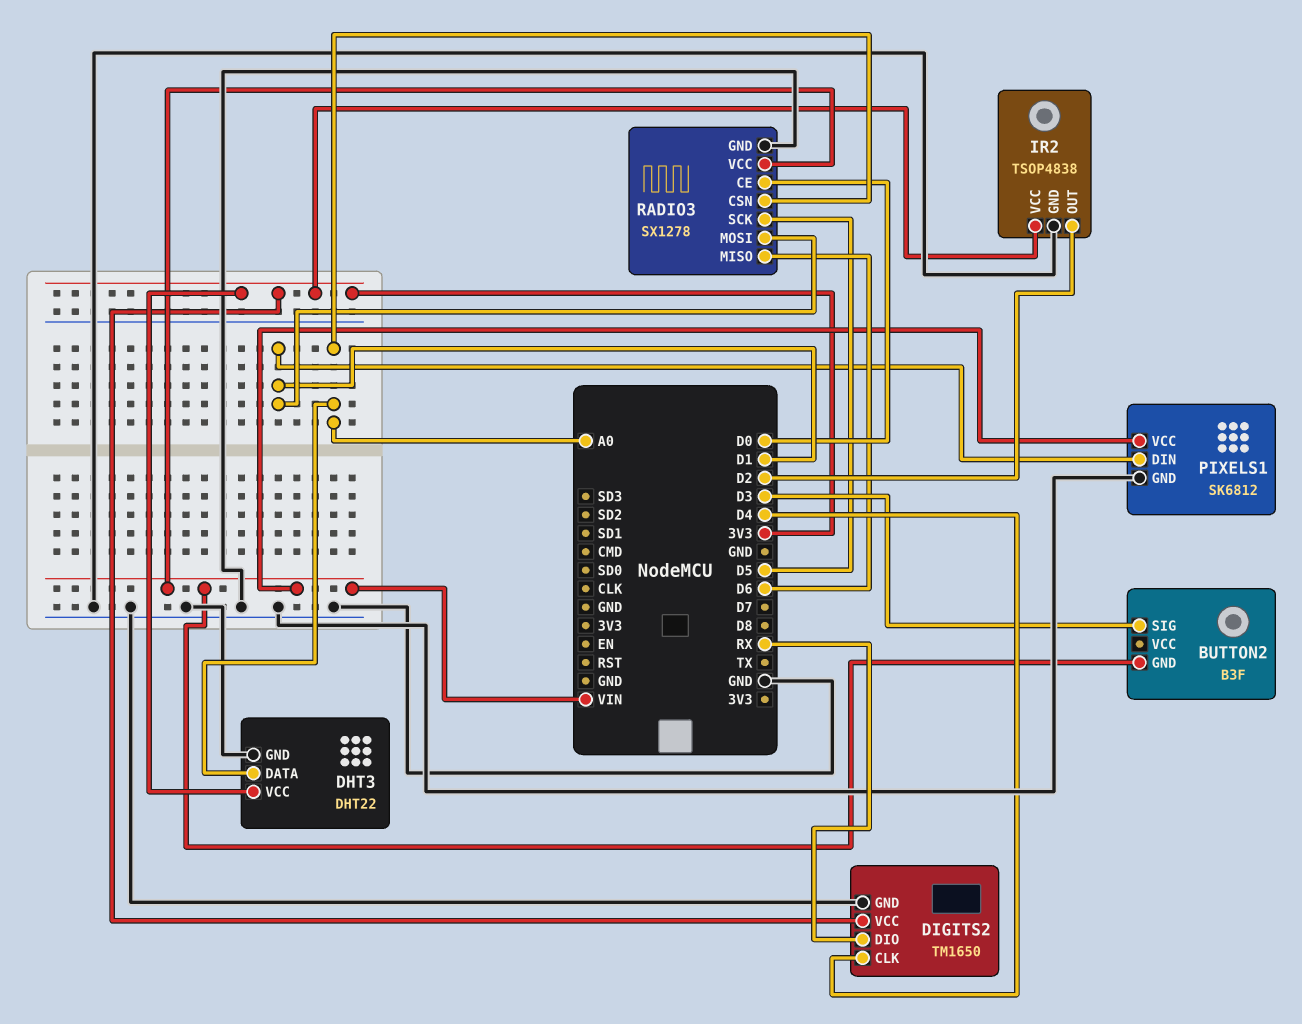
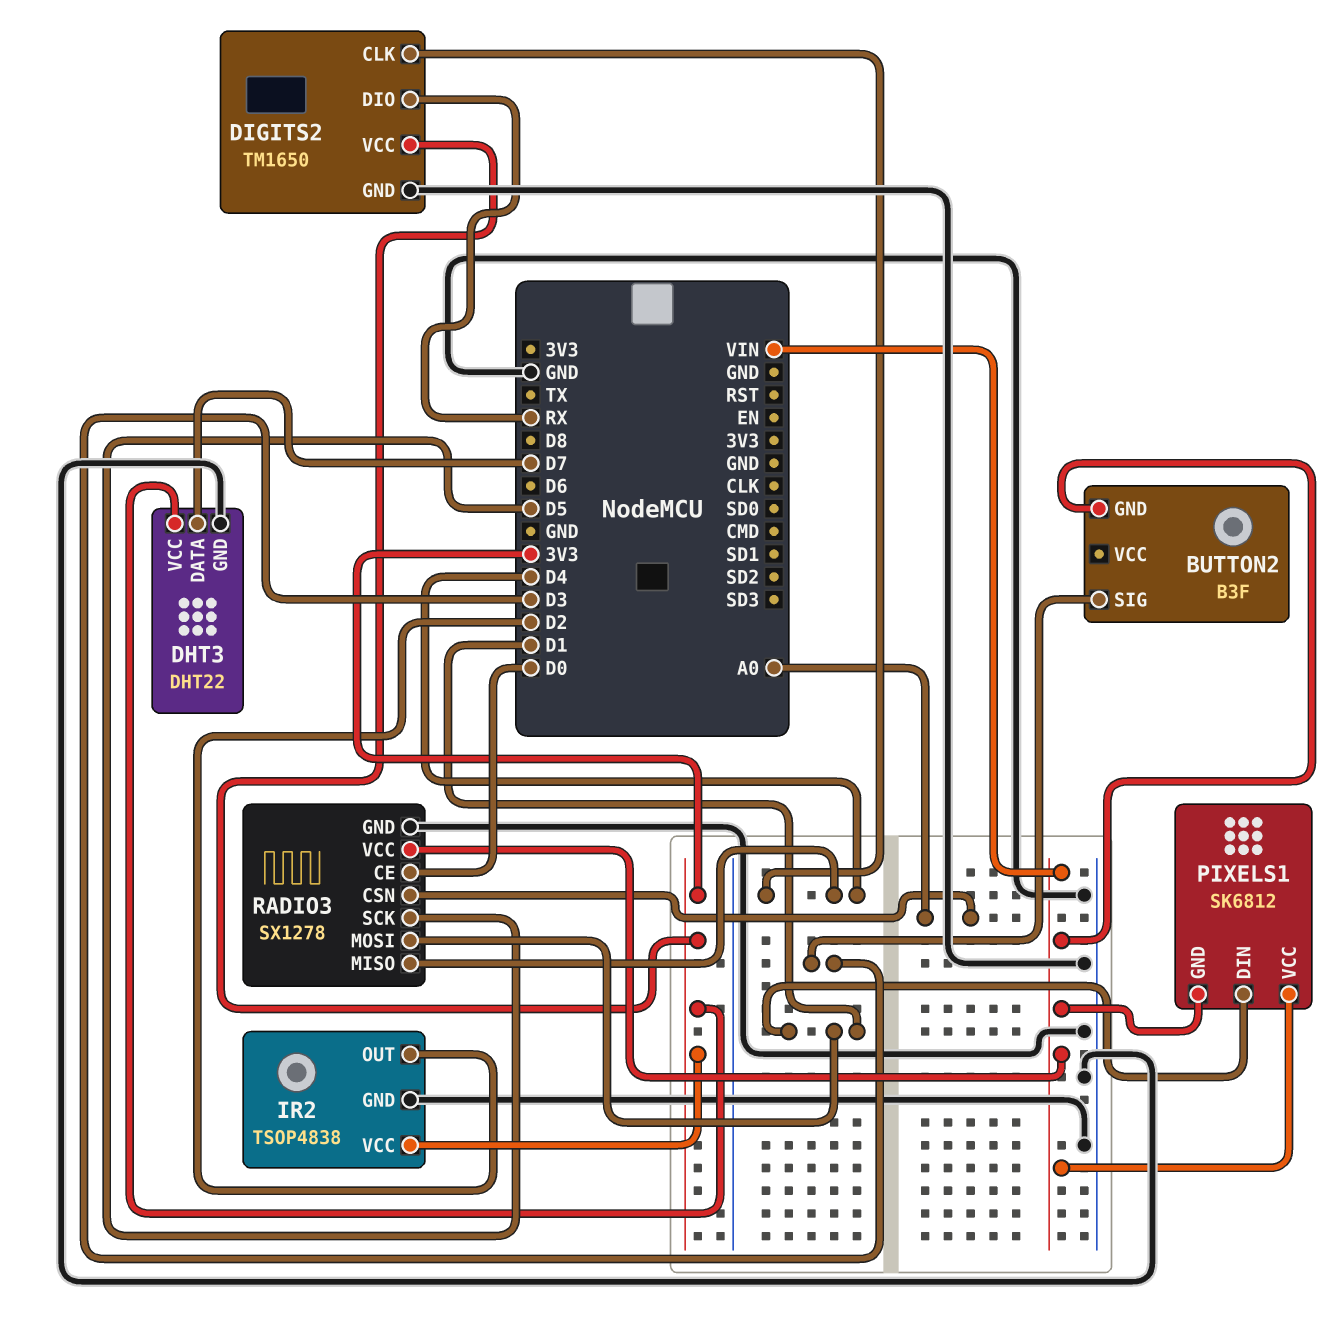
DHT3 pin DATA: A0 -> D7
PIXELS1 pin GND: GND -> VIN
RADIO3 pin MISO: D6 -> D4

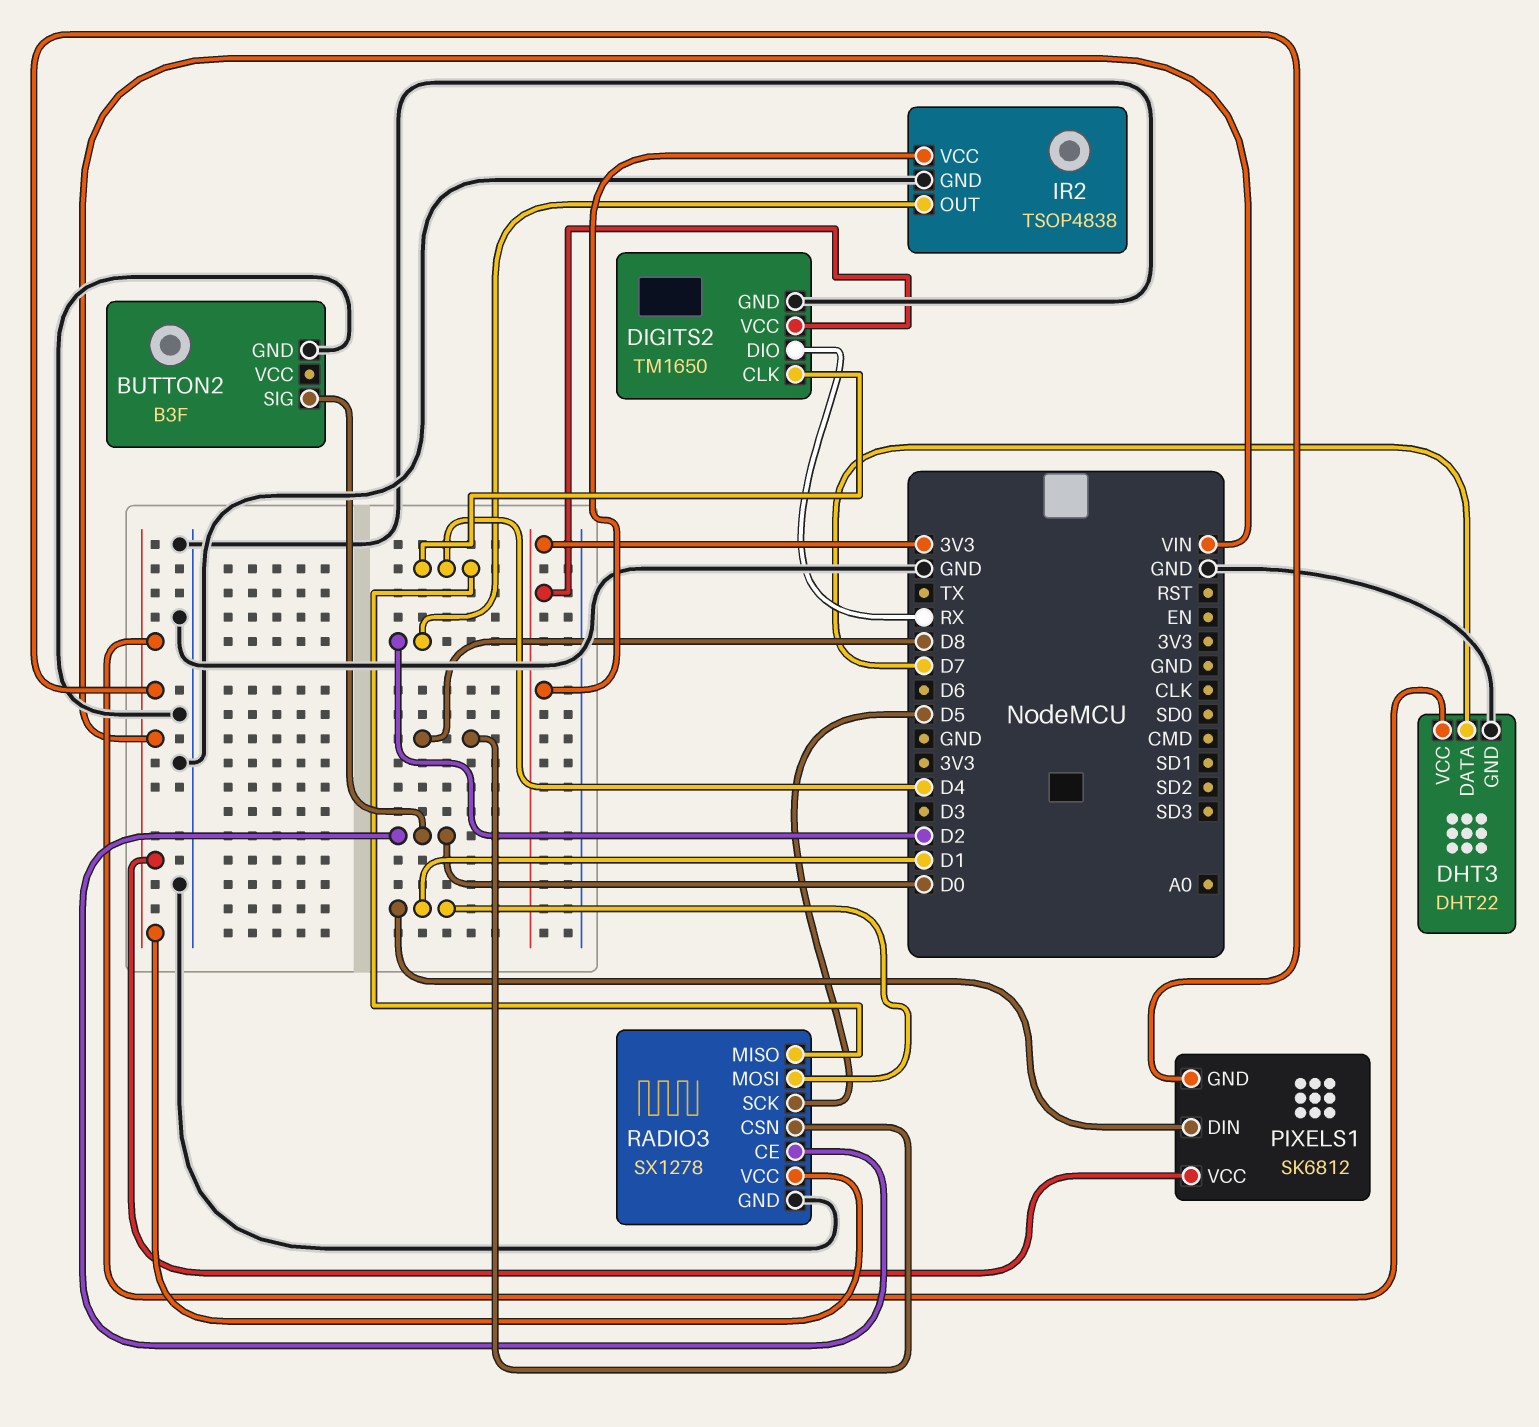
BUTTON2 pin GND: VIN -> GND
BUTTON2 pin SIG: D3 -> D0
DHT3 pin VCC: 3V3 -> VIN
RADIO3 pin CSN: A0 -> D8

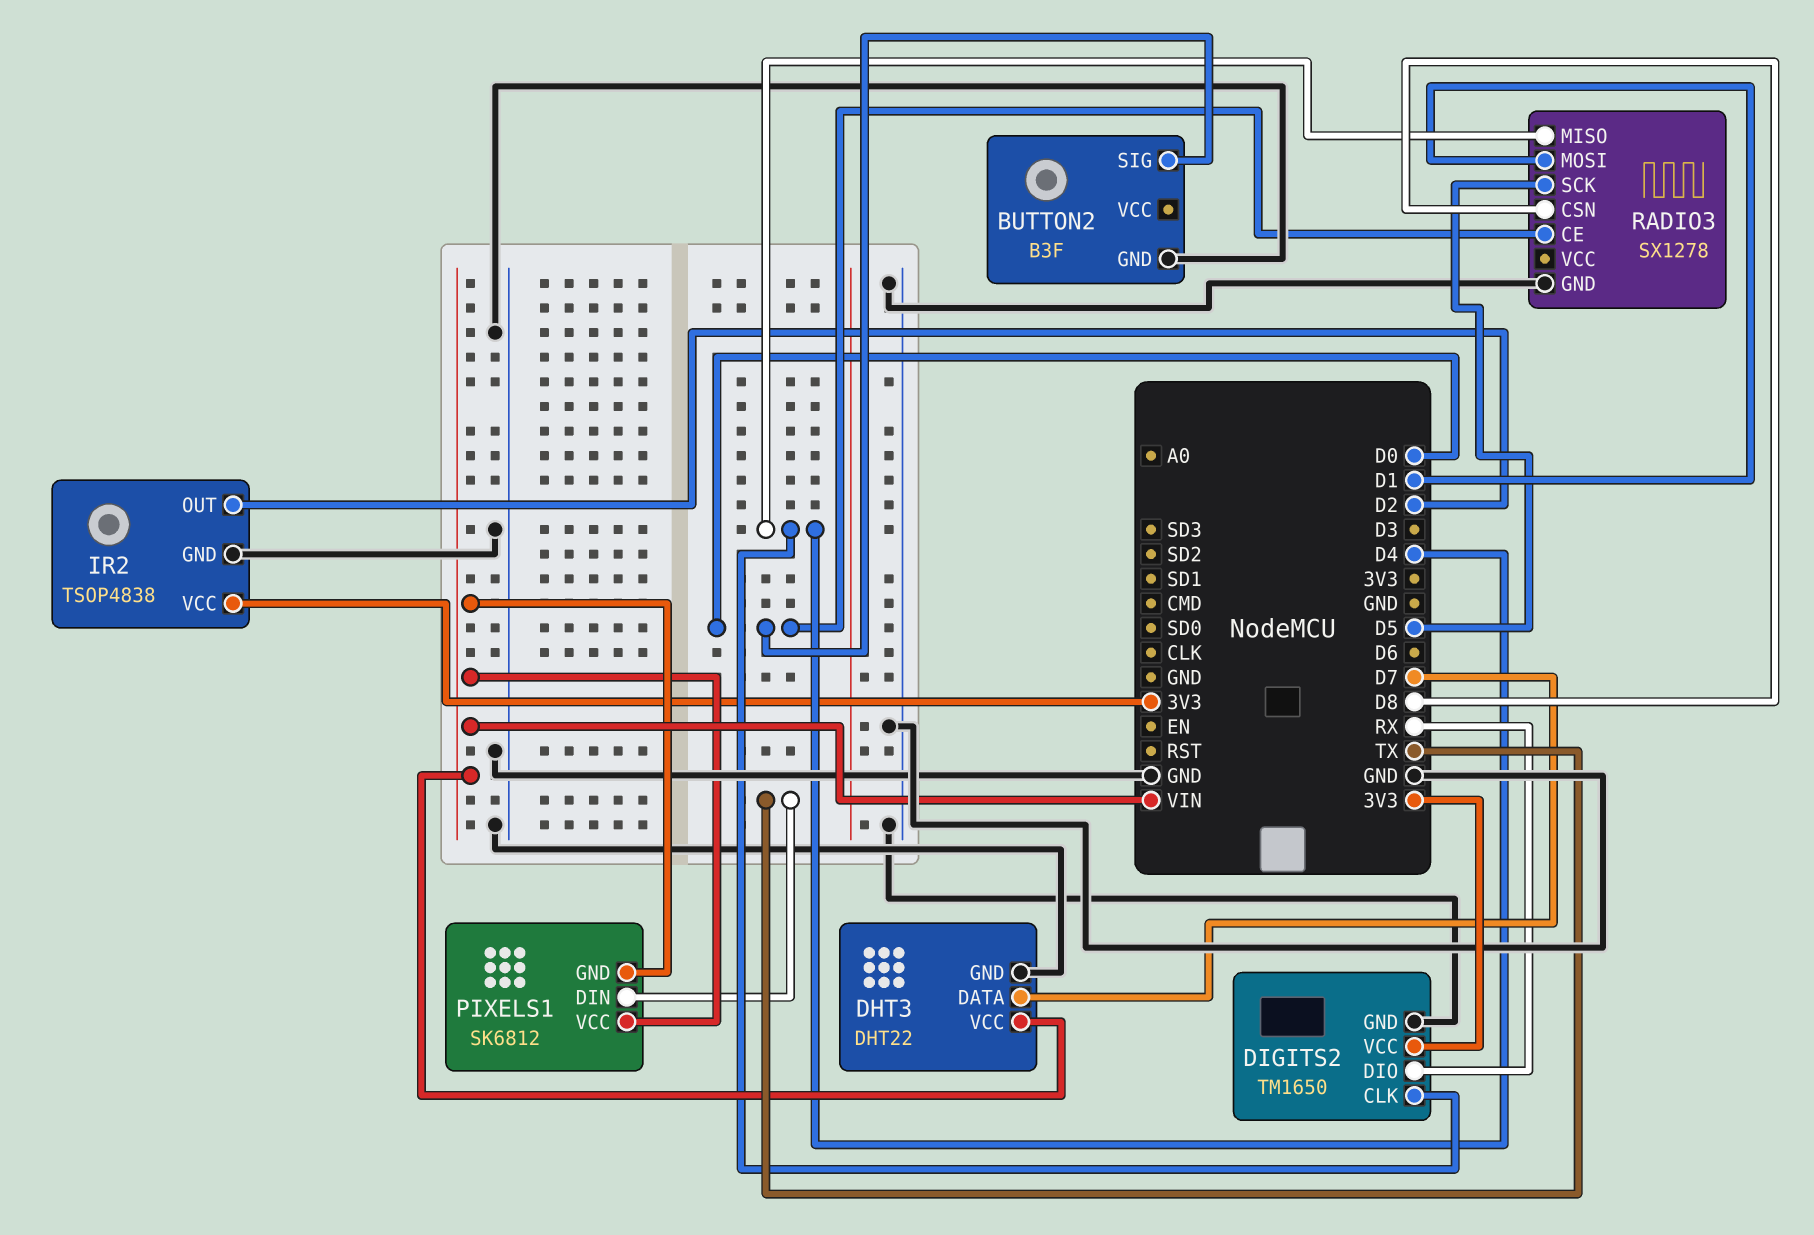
PIXELS1 pin DIN: D1 -> TX
RADIO3 pin VCC: VIN -> none

